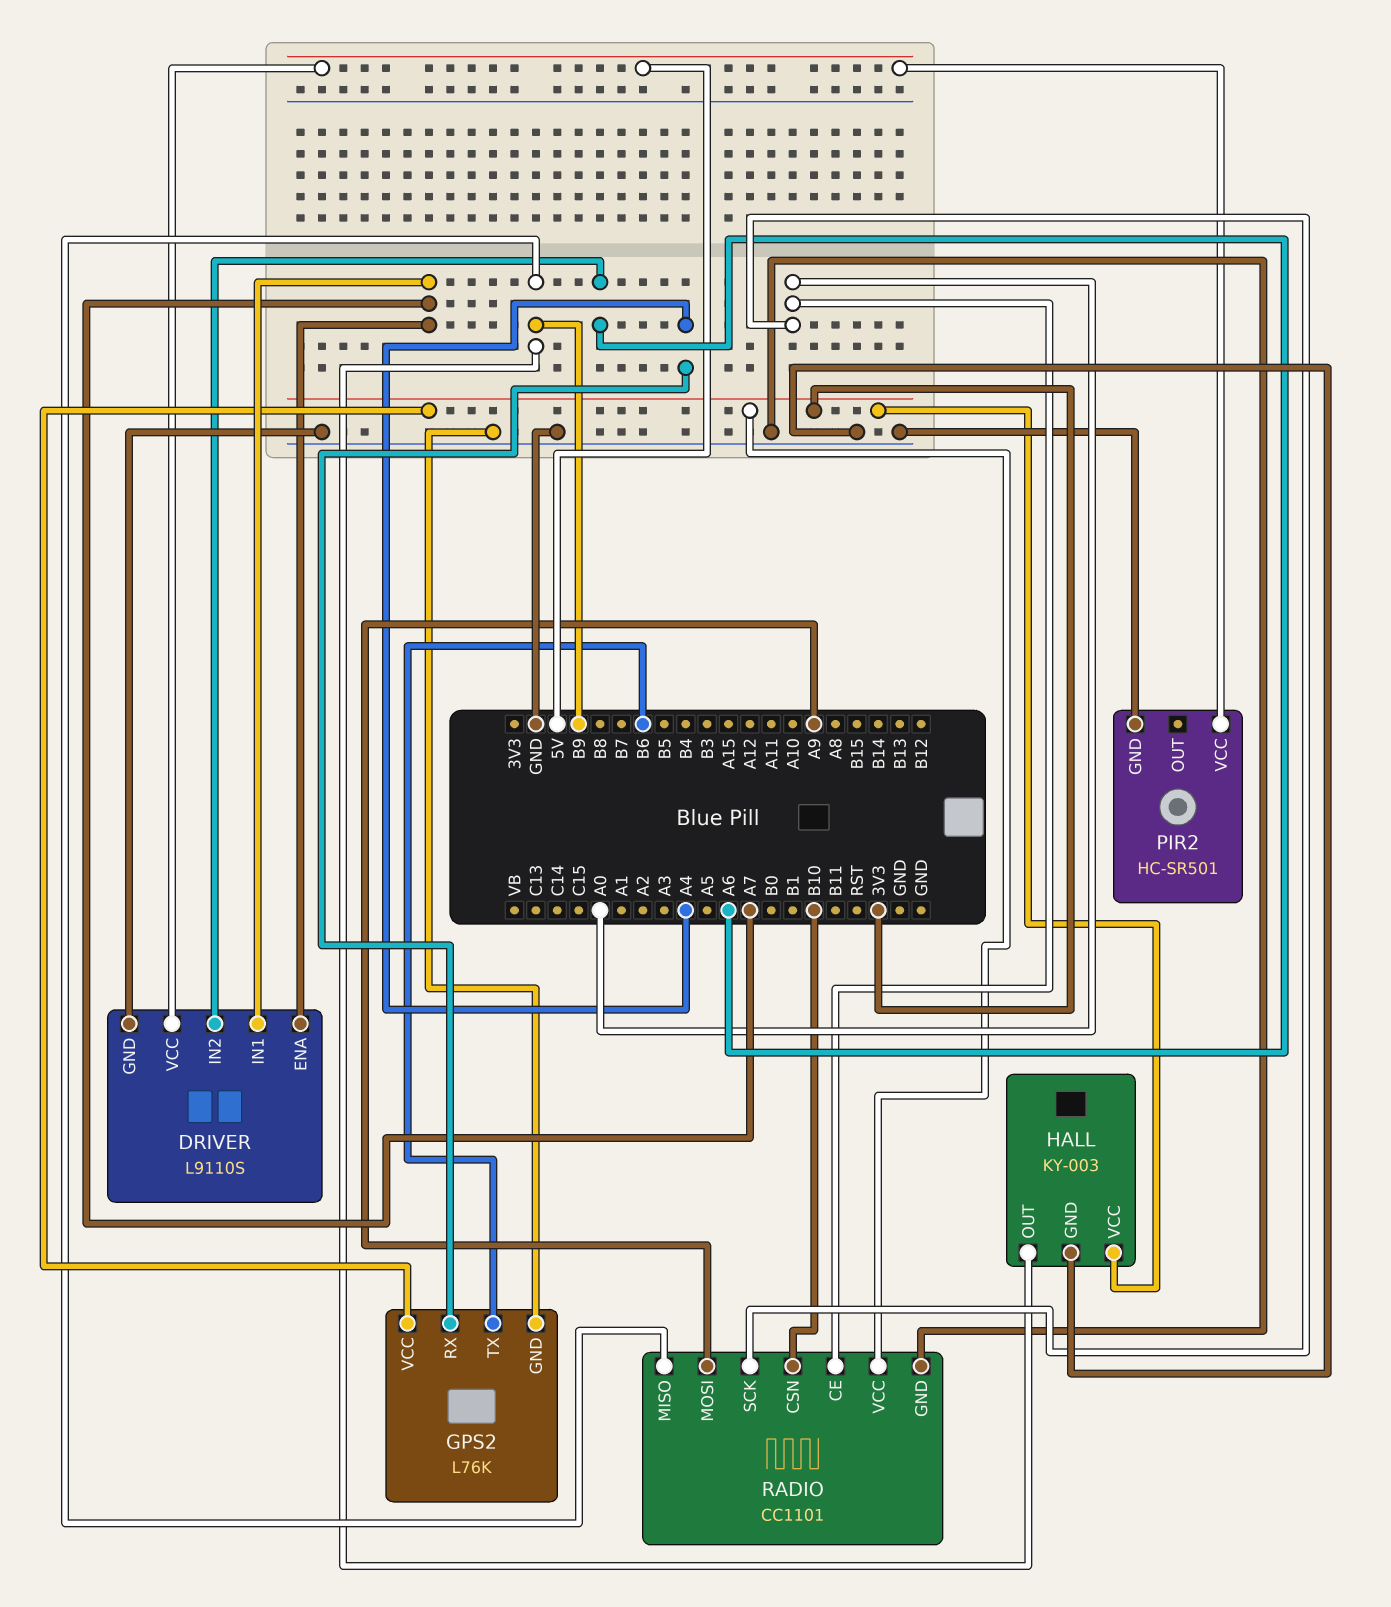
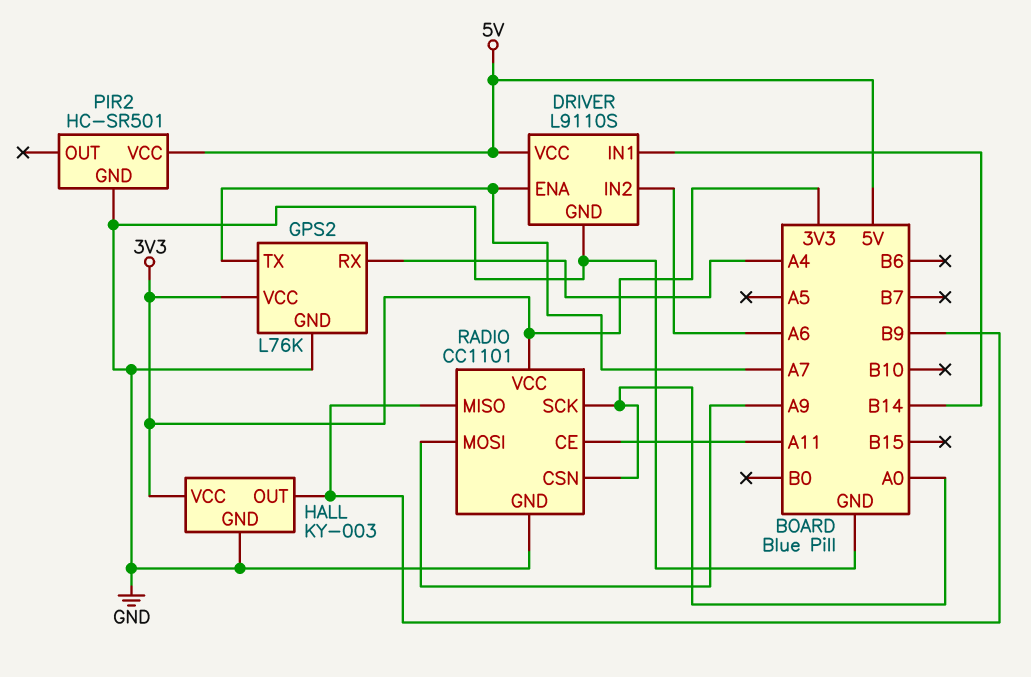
DRIVER pin IN1: A7 -> B14
GPS2 pin TX: B6 -> A7
RADIO pin CE: A0 -> A11
RADIO pin CSN: B10 -> A0

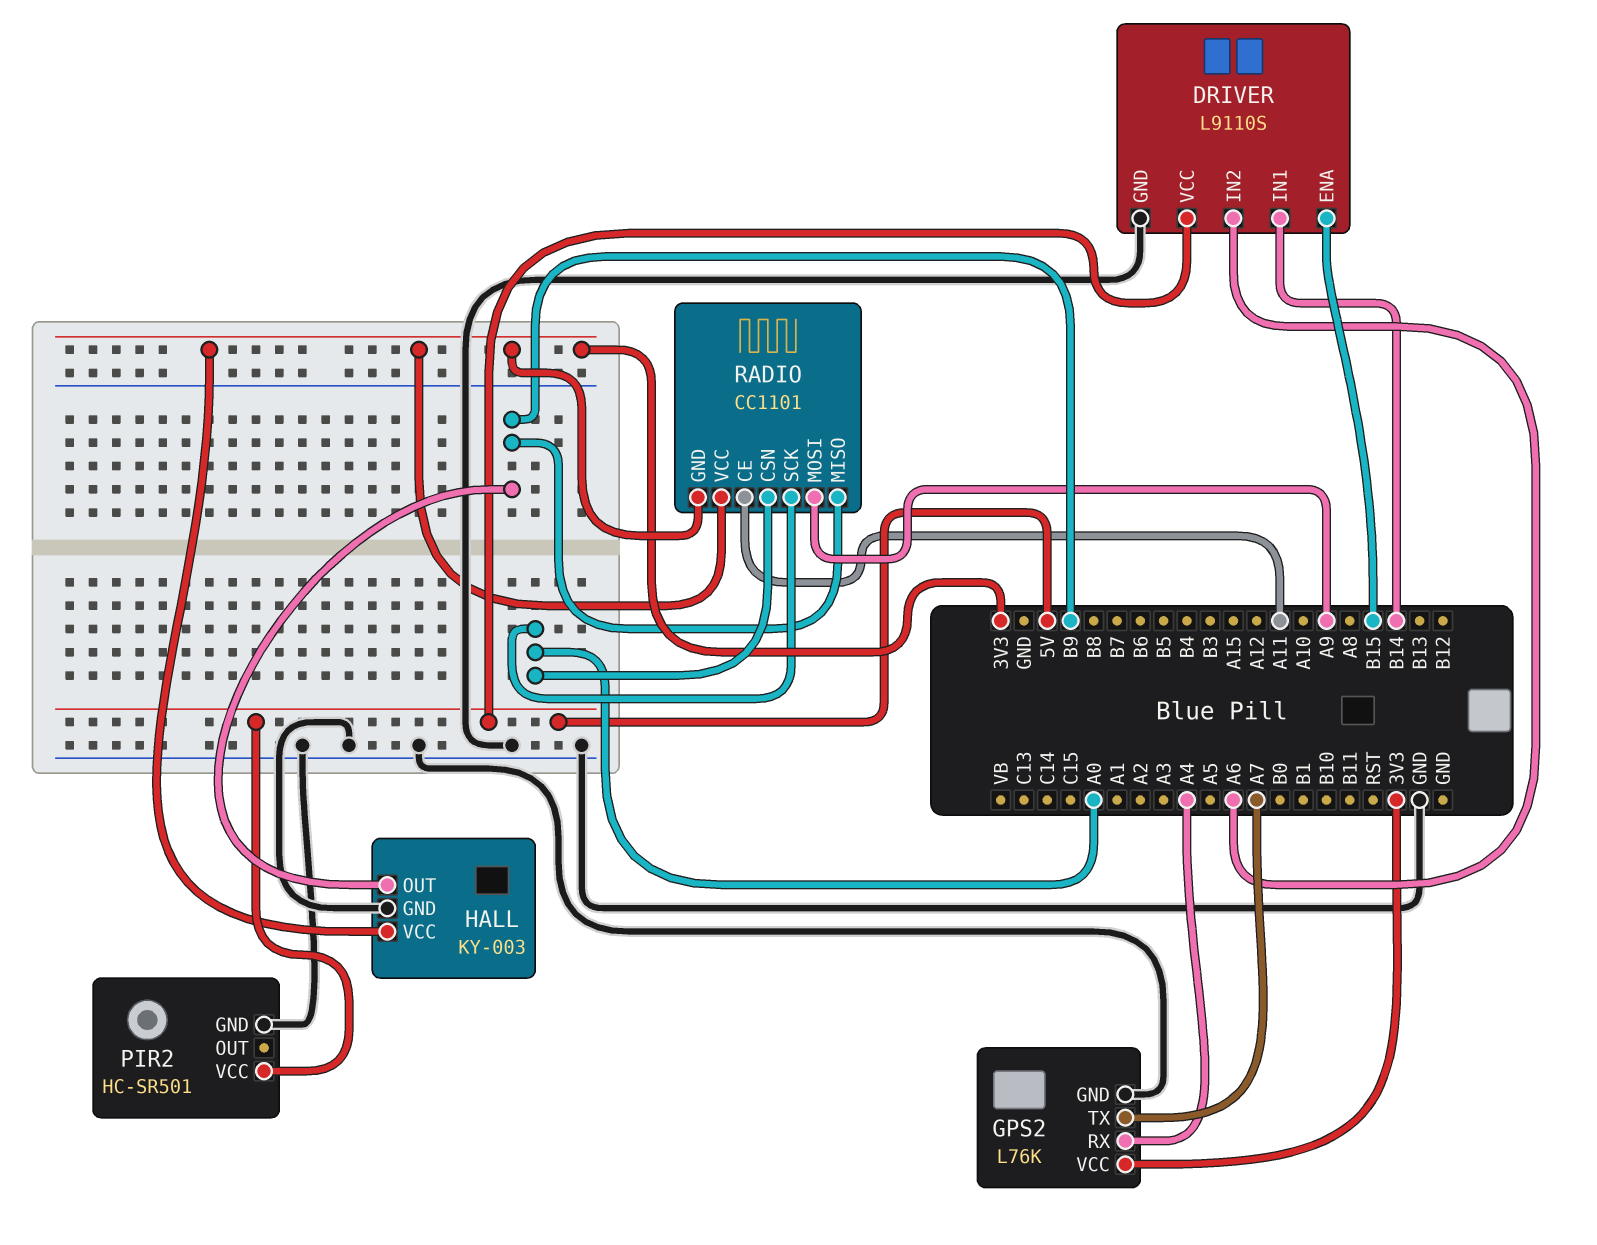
DRIVER pin ENA: A7 -> B15
RADIO pin GND: GND -> 3V3

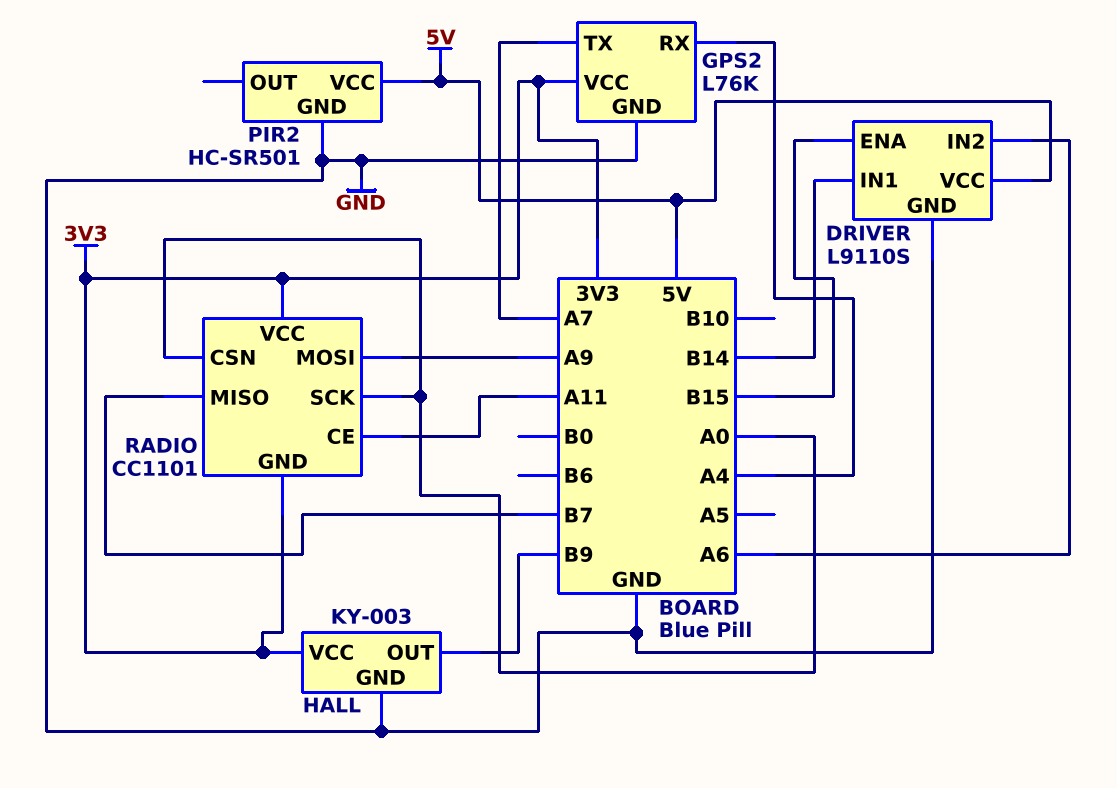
RADIO pin MISO: B9 -> B7

